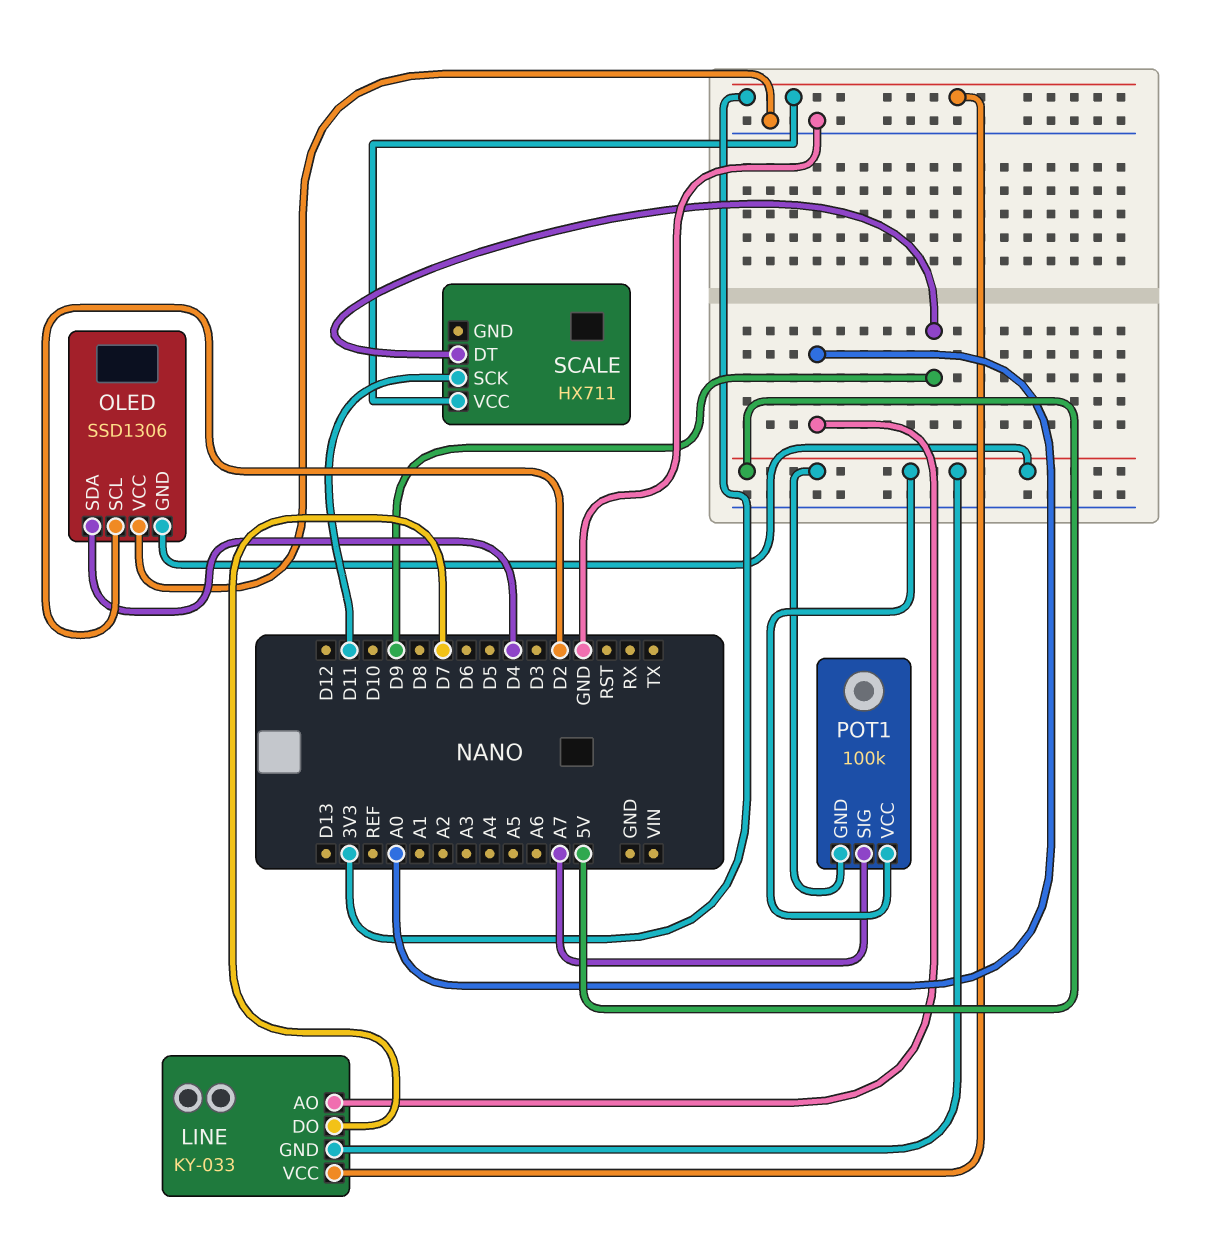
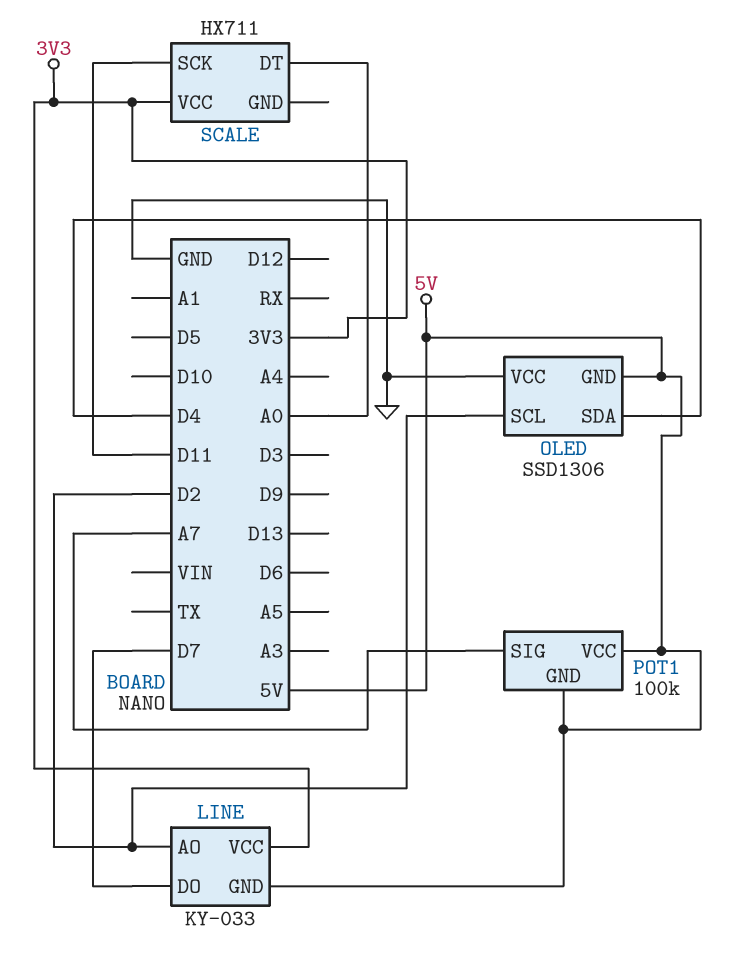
LINE pin AO: A0 -> D2
SCALE pin DT: D9 -> A0

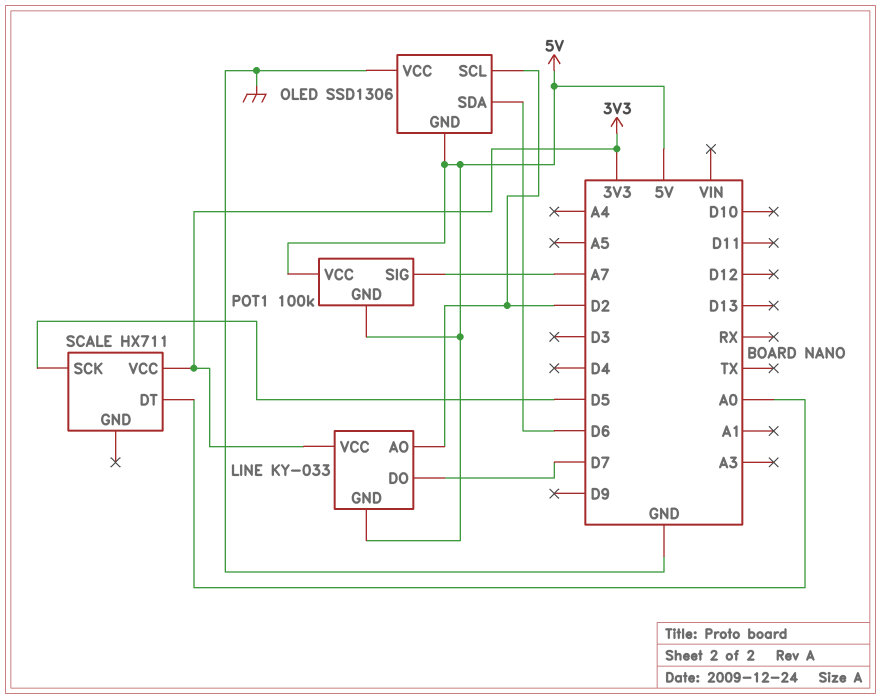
OLED pin SDA: D4 -> D6
SCALE pin SCK: D11 -> D5

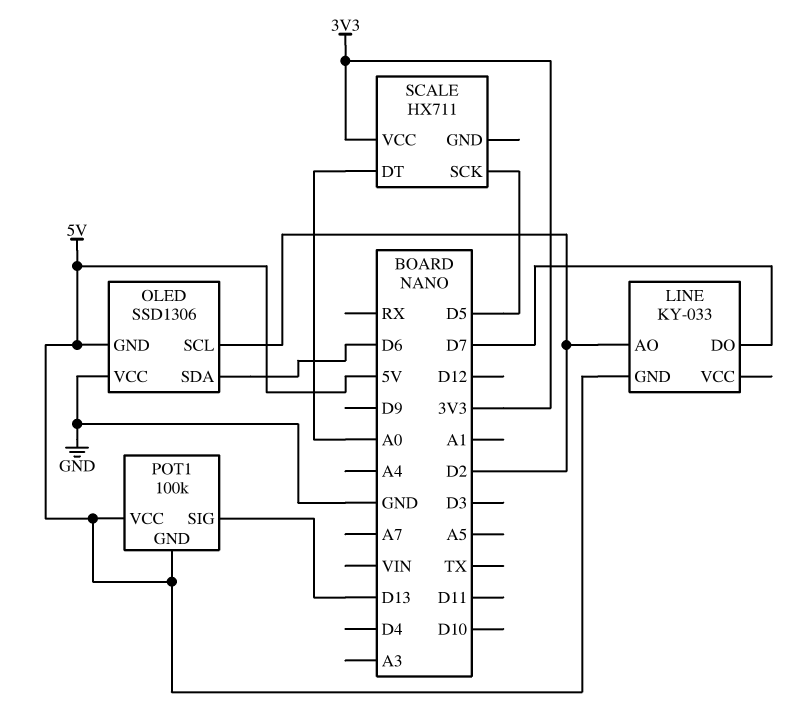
LINE pin VCC: 3V3 -> none
POT1 pin SIG: A7 -> D13

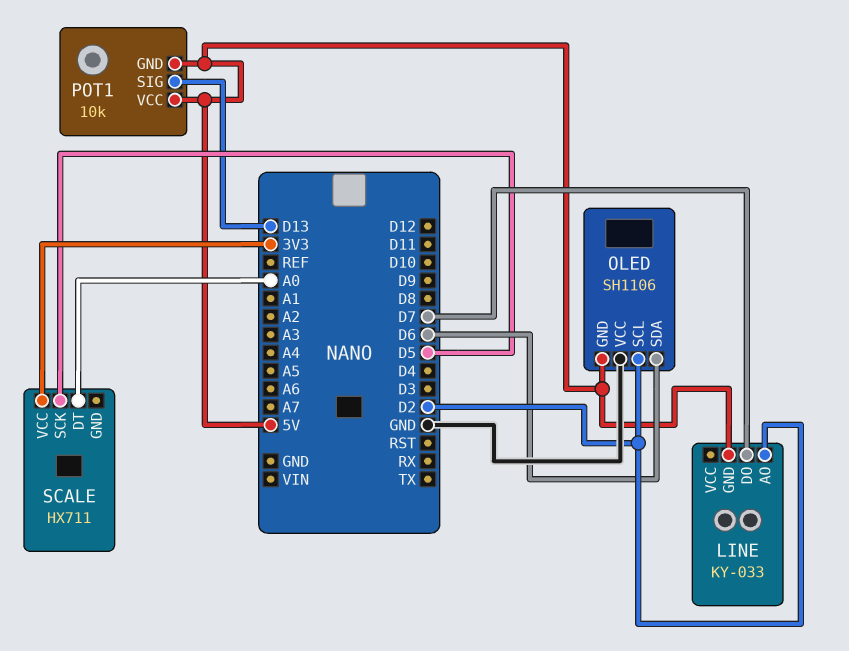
OLED: SSD1306 -> SH1106
POT1: 100k -> 10k

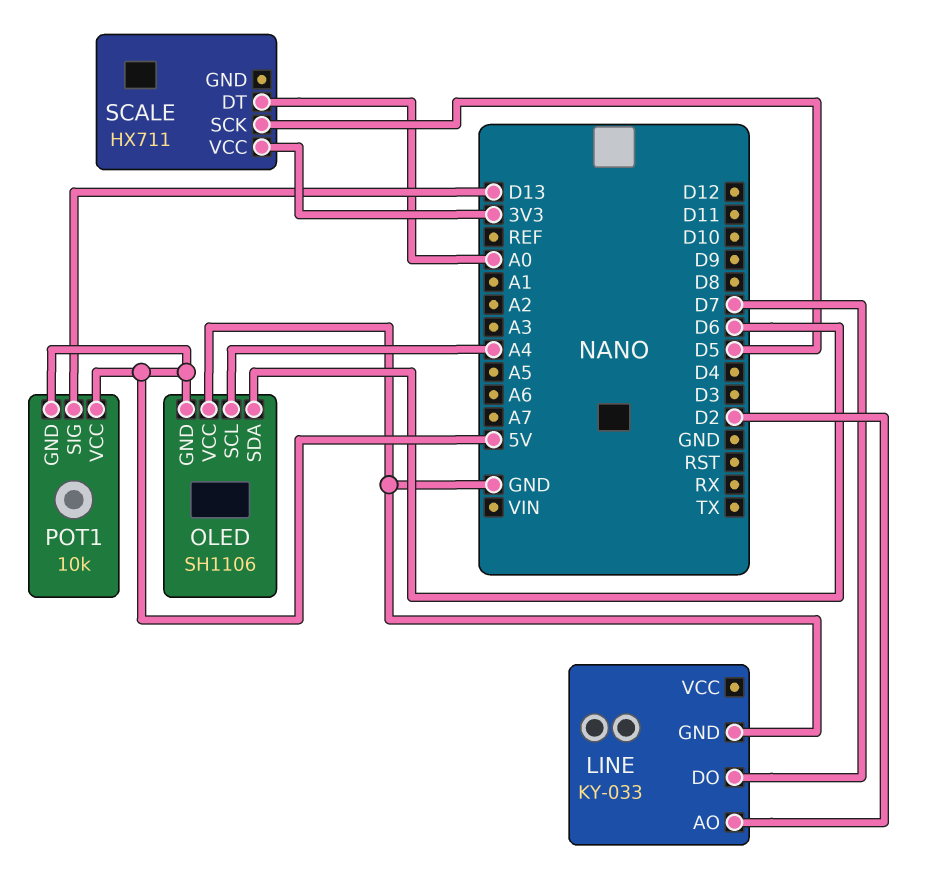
LINE pin GND: 5V -> GND
OLED pin SCL: D2 -> A4

